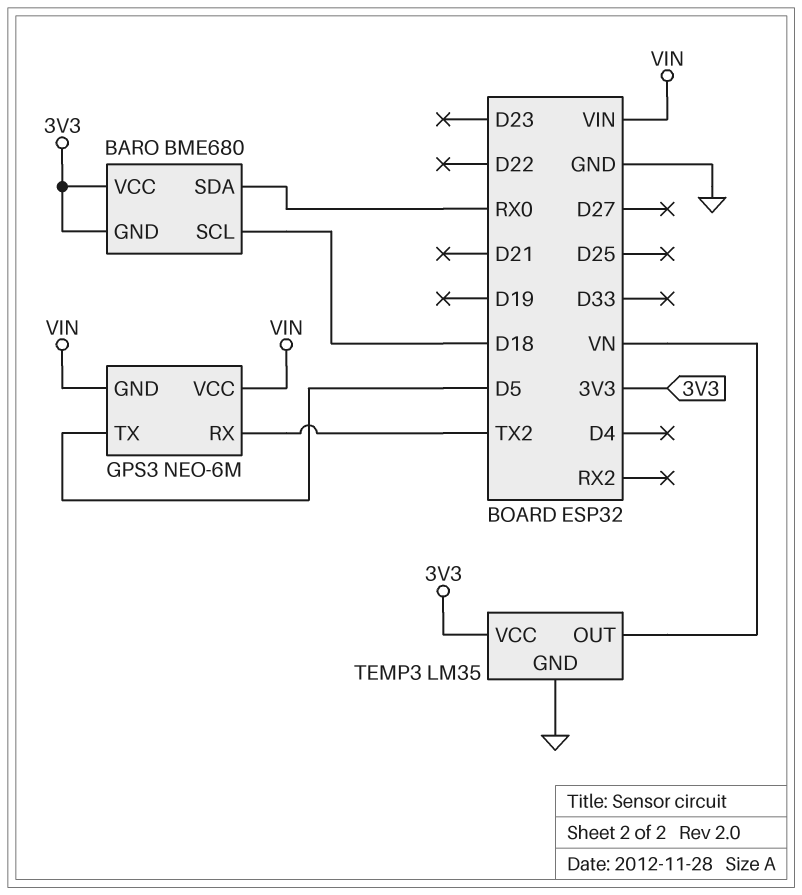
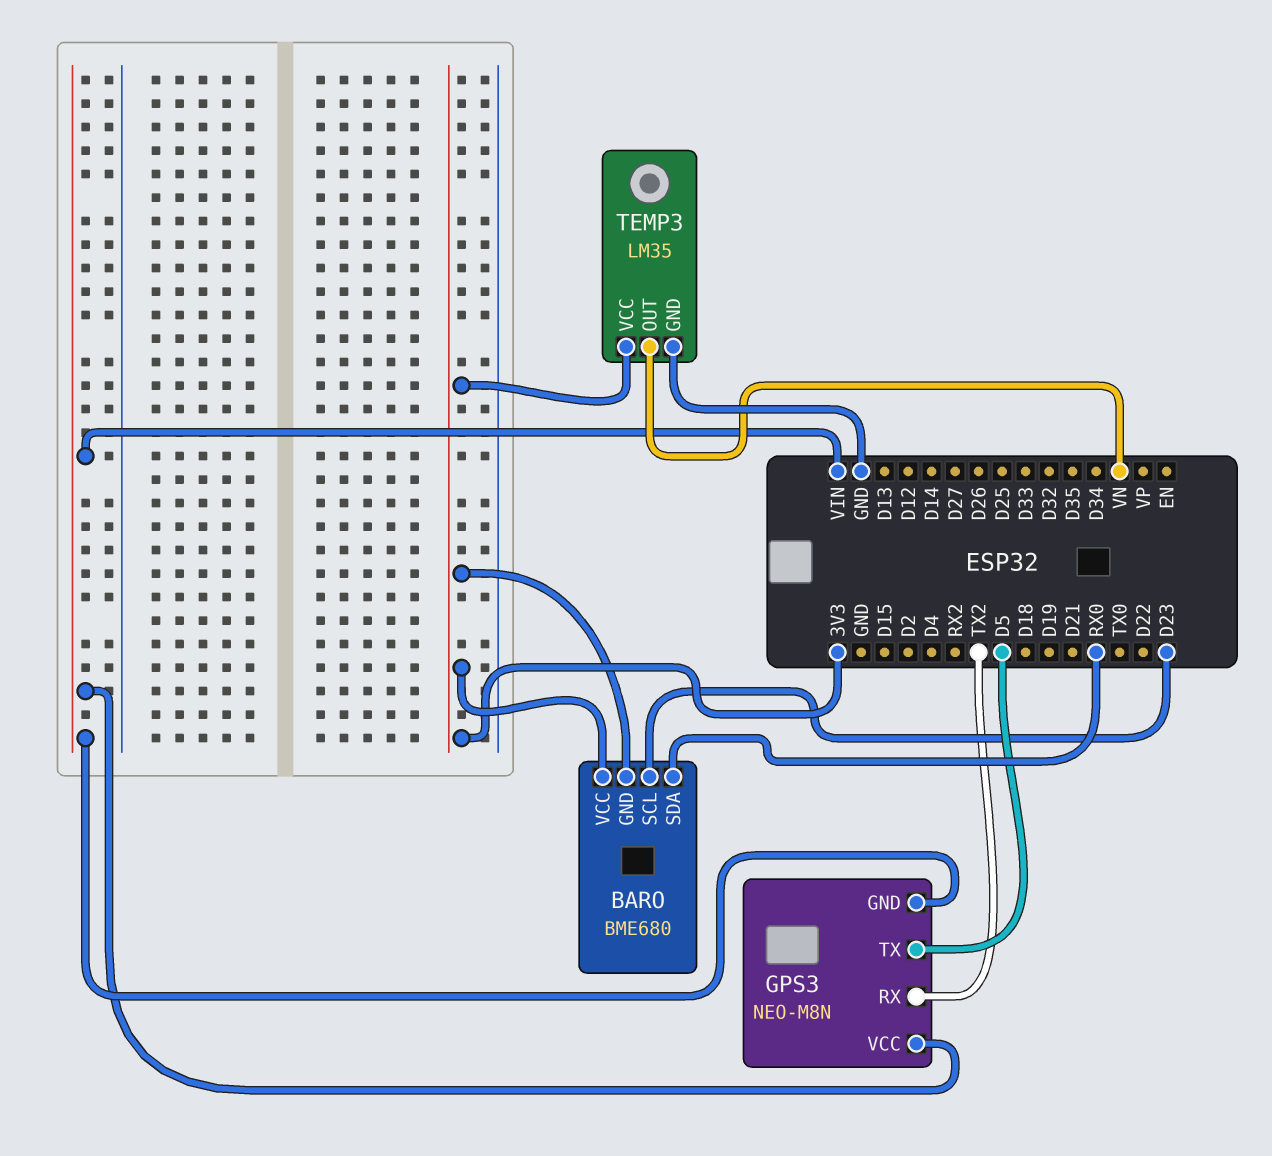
BARO pin SCL: D18 -> D23
GPS3: NEO-6M -> NEO-M8N

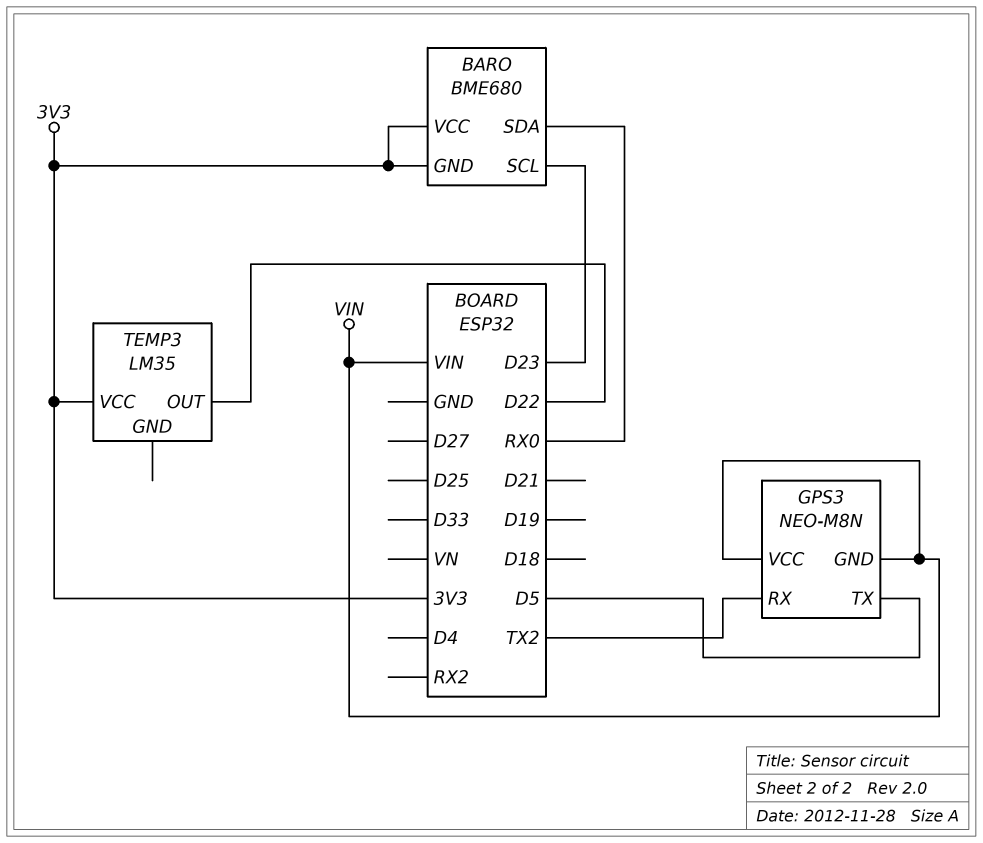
TEMP3 pin GND: GND -> none
TEMP3 pin OUT: VN -> D22

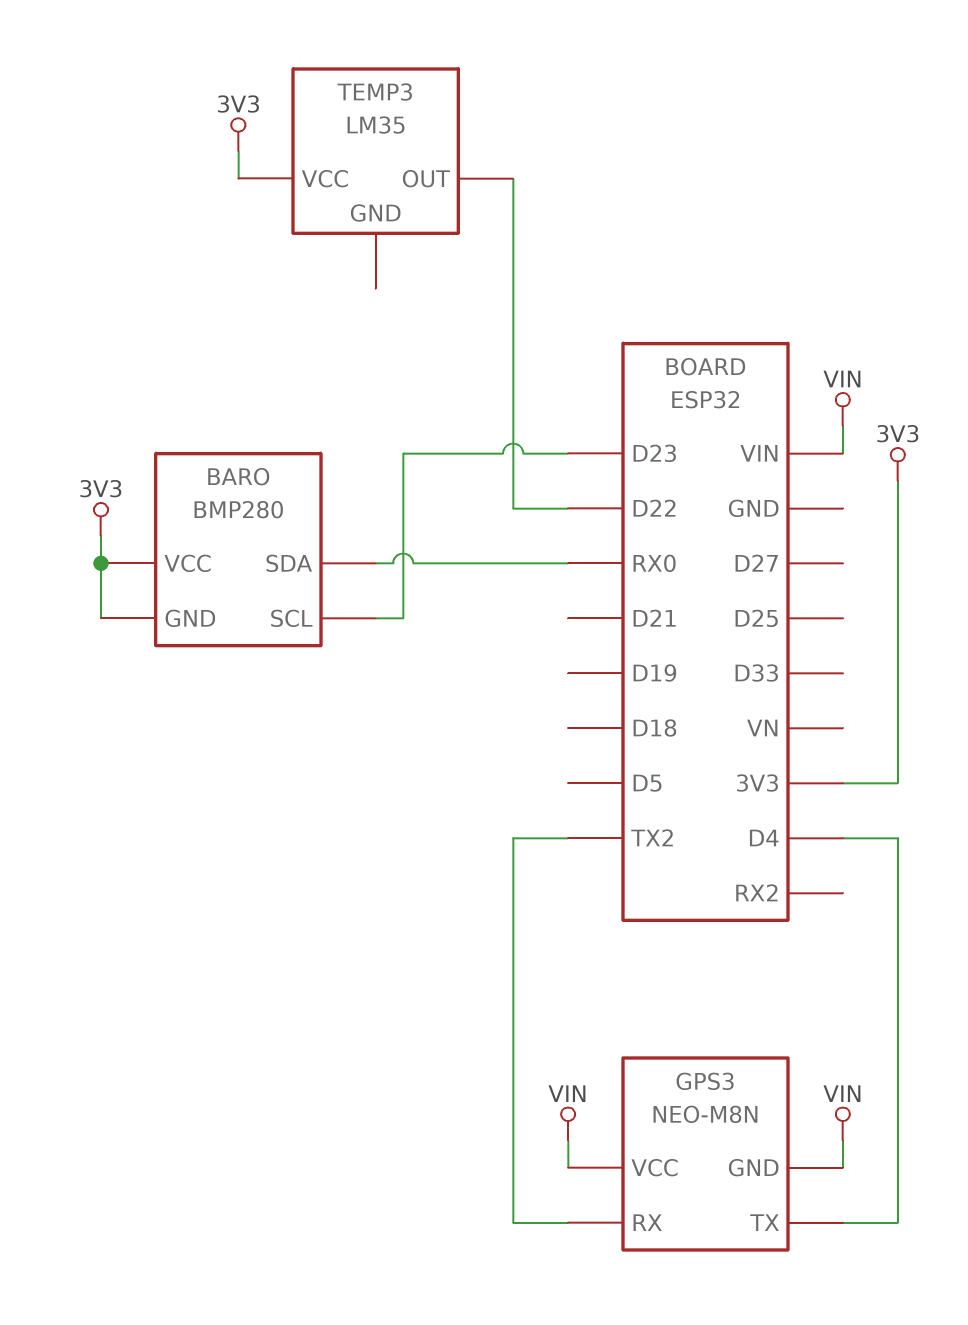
BARO: BME680 -> BMP280
GPS3 pin TX: D5 -> D4

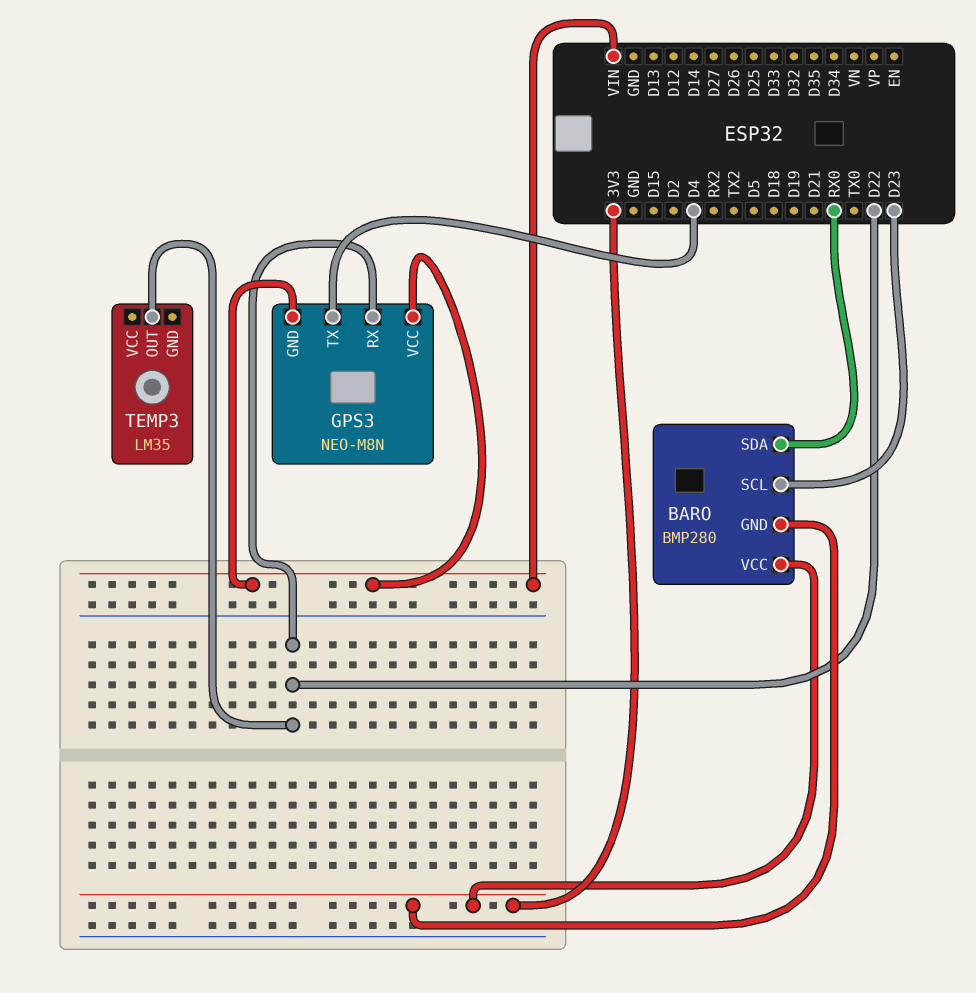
GPS3 pin RX: TX2 -> D22
TEMP3 pin VCC: 3V3 -> none

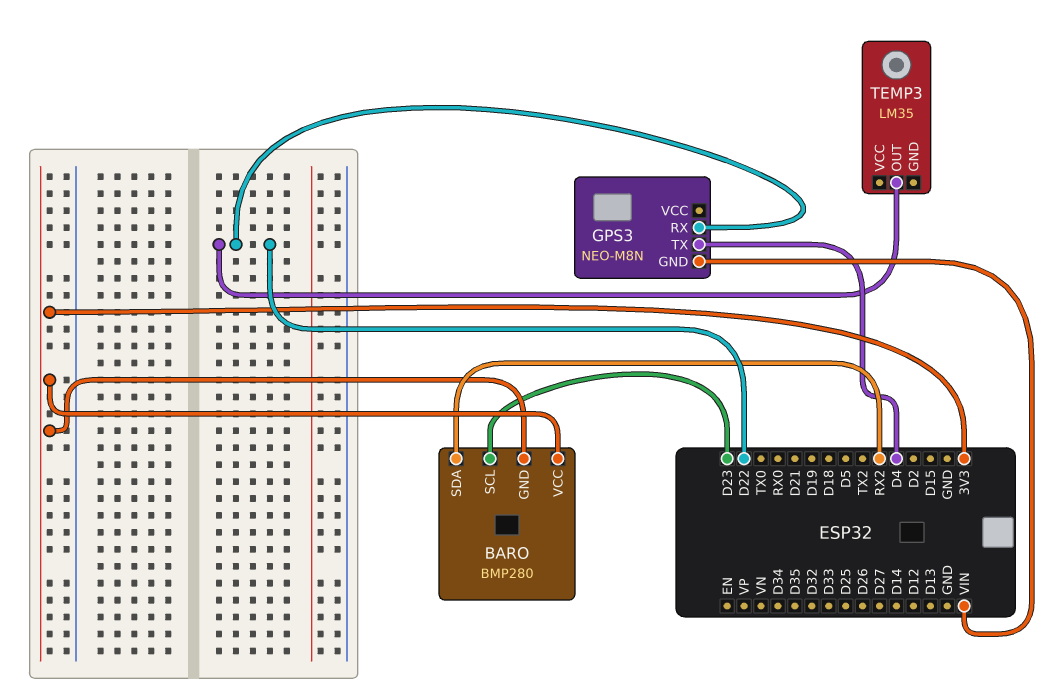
BARO pin SDA: RX0 -> RX2
GPS3 pin VCC: VIN -> none

